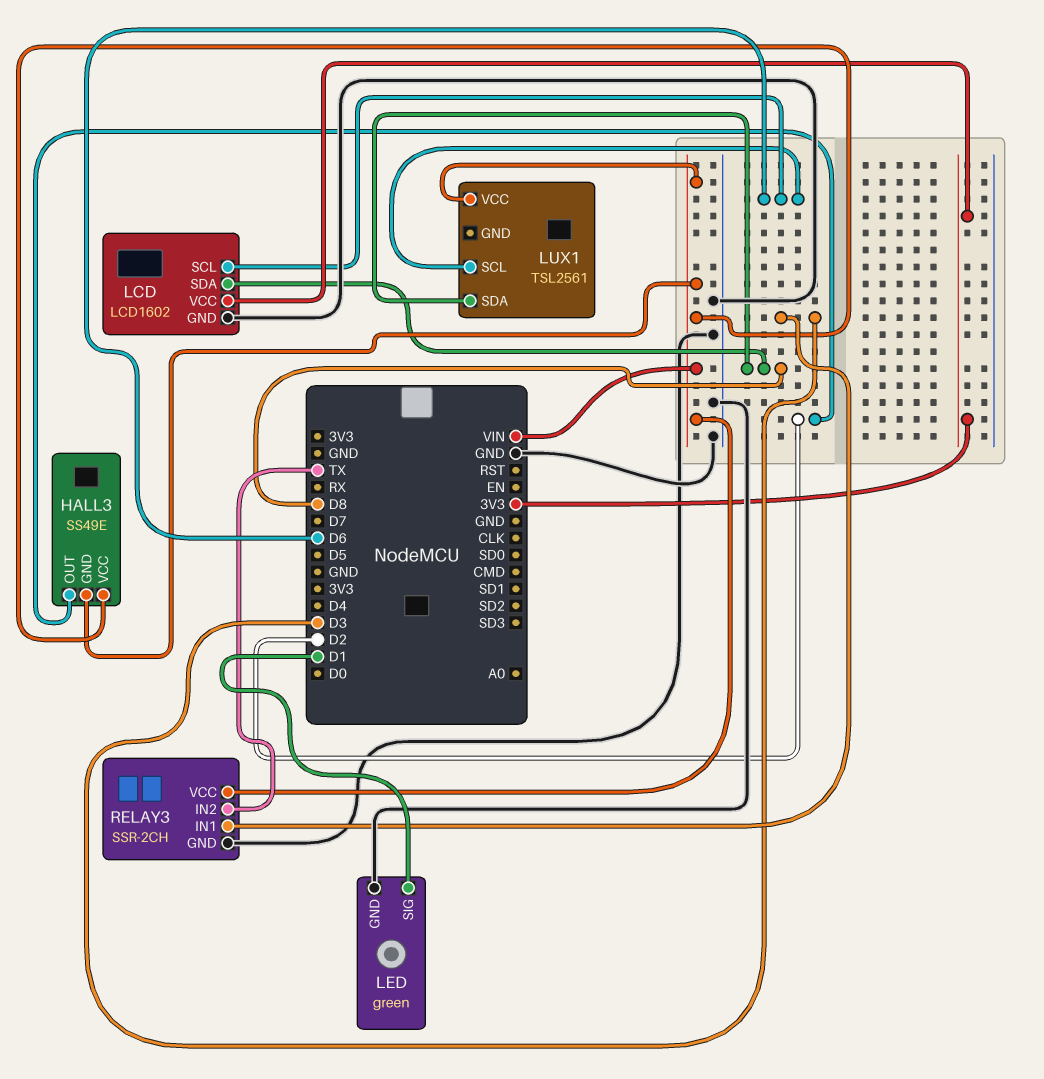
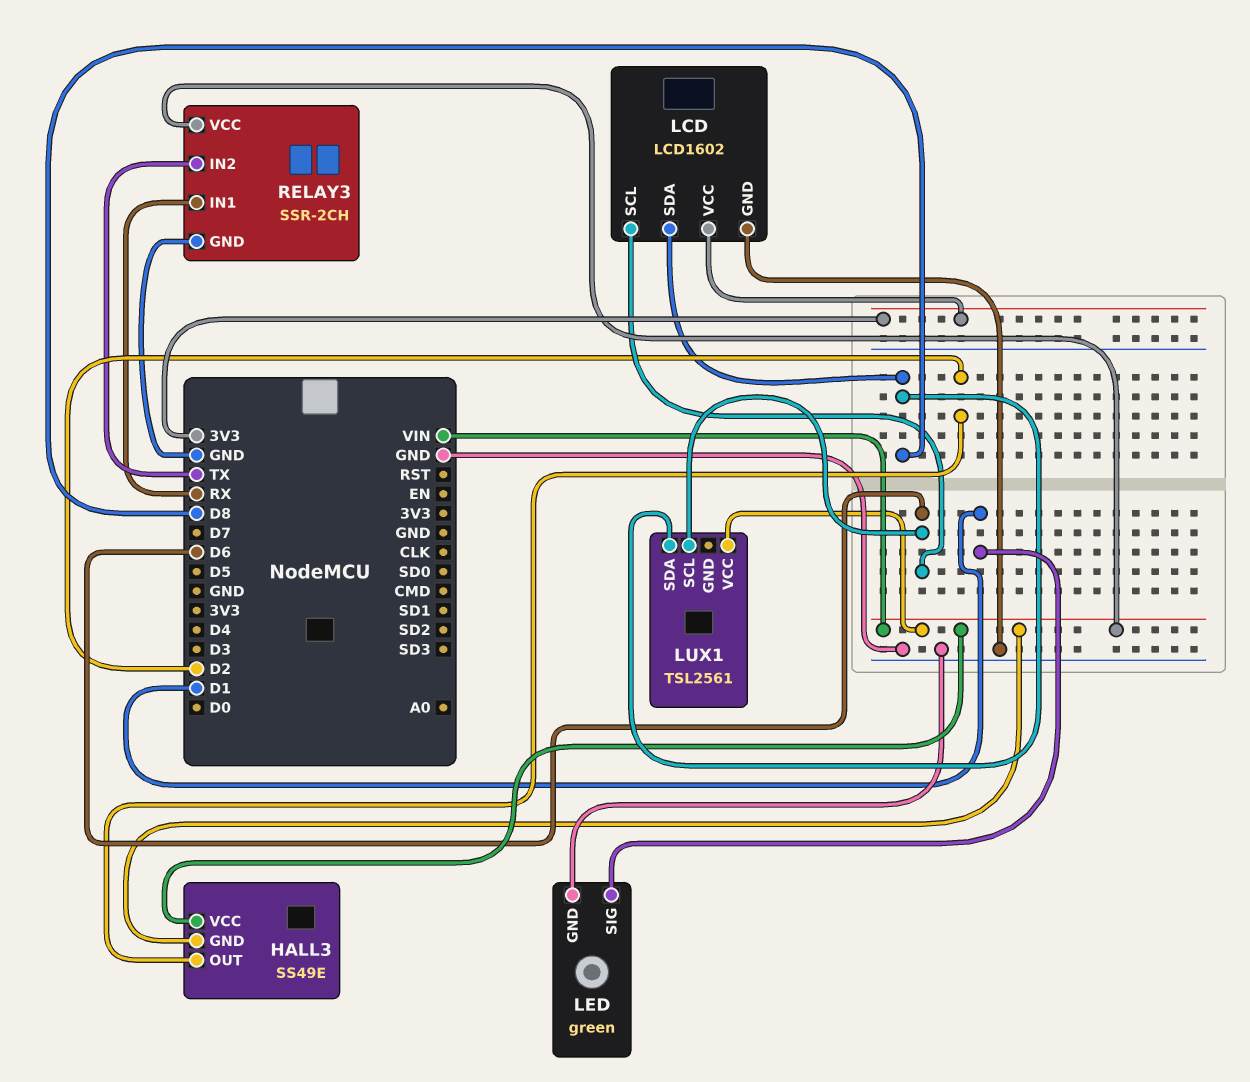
RELAY3 pin IN1: D3 -> RX

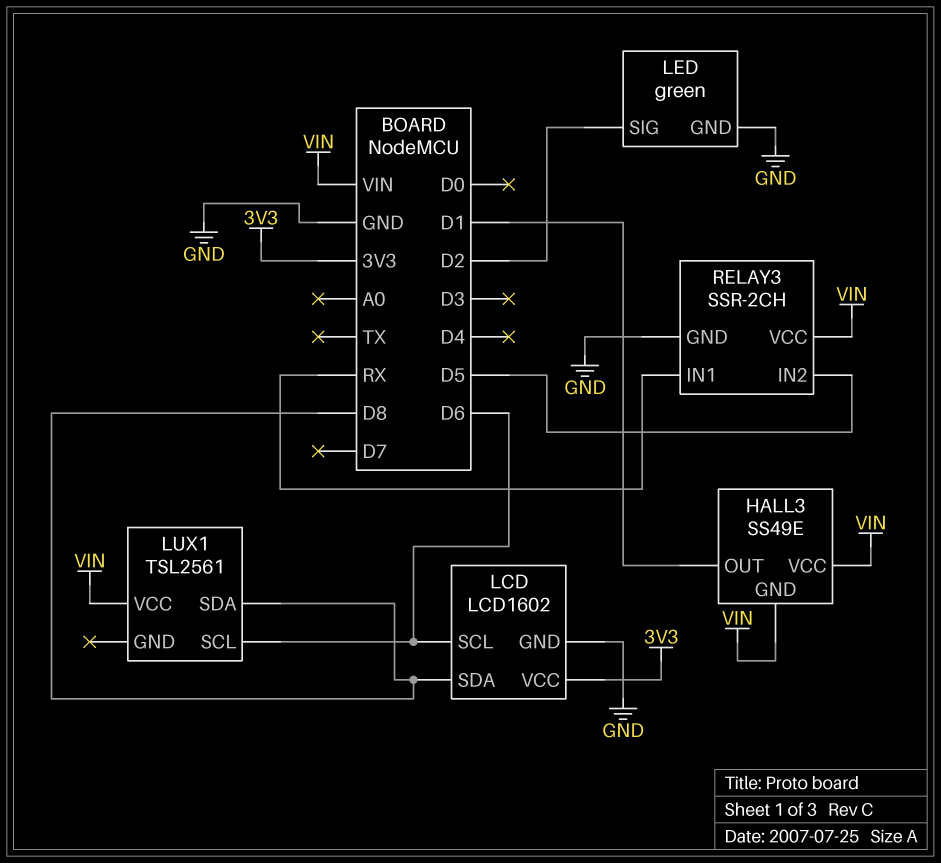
HALL3 pin OUT: D2 -> D1
LED pin SIG: D1 -> D2
RELAY3 pin IN2: TX -> D5

